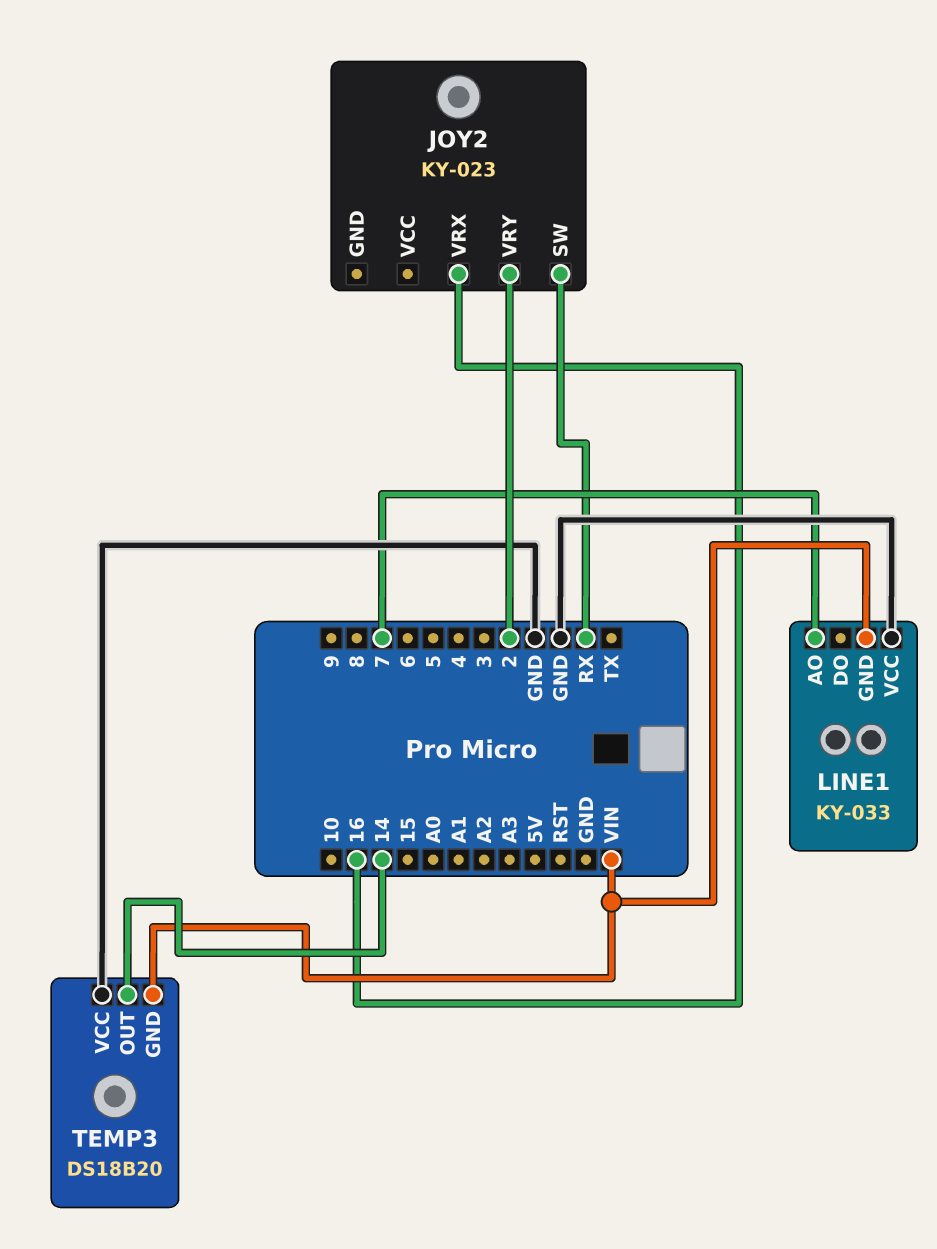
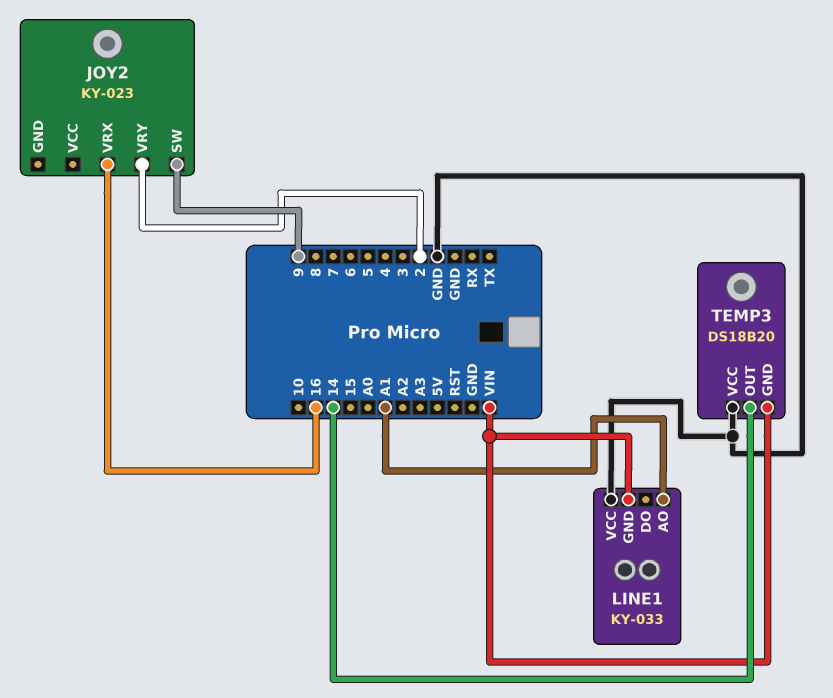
JOY2 pin SW: RX -> 9
LINE1 pin AO: 7 -> A1

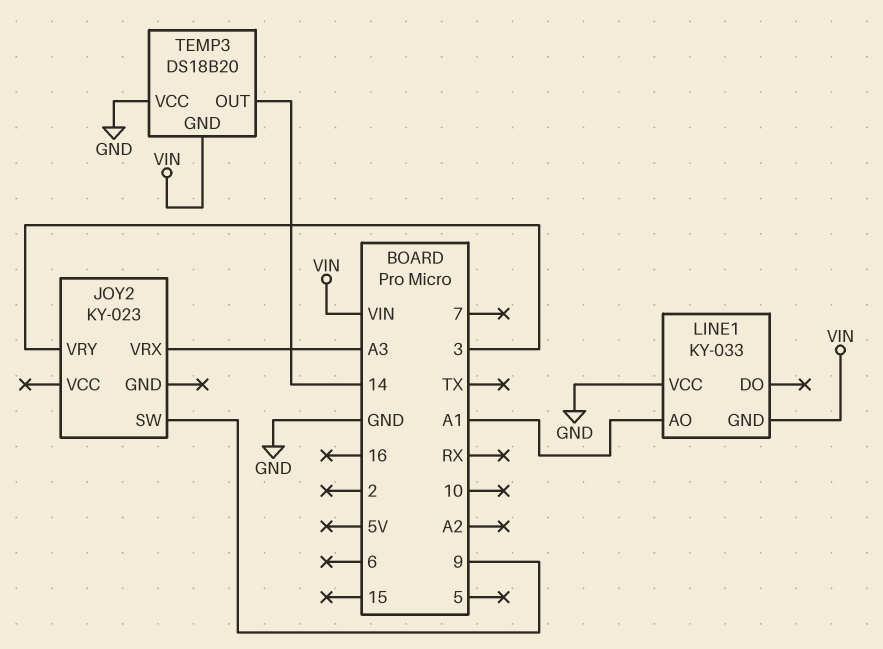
JOY2 pin VRX: 16 -> A3
JOY2 pin VRY: 2 -> 3

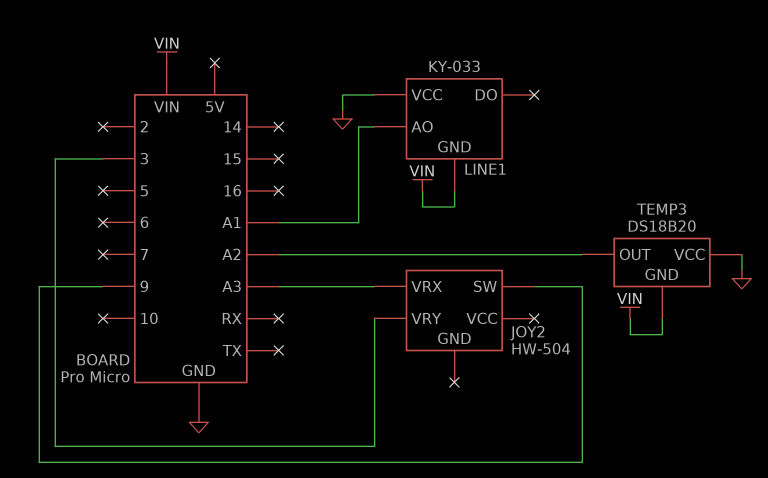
JOY2: KY-023 -> HW-504
TEMP3 pin OUT: 14 -> A2

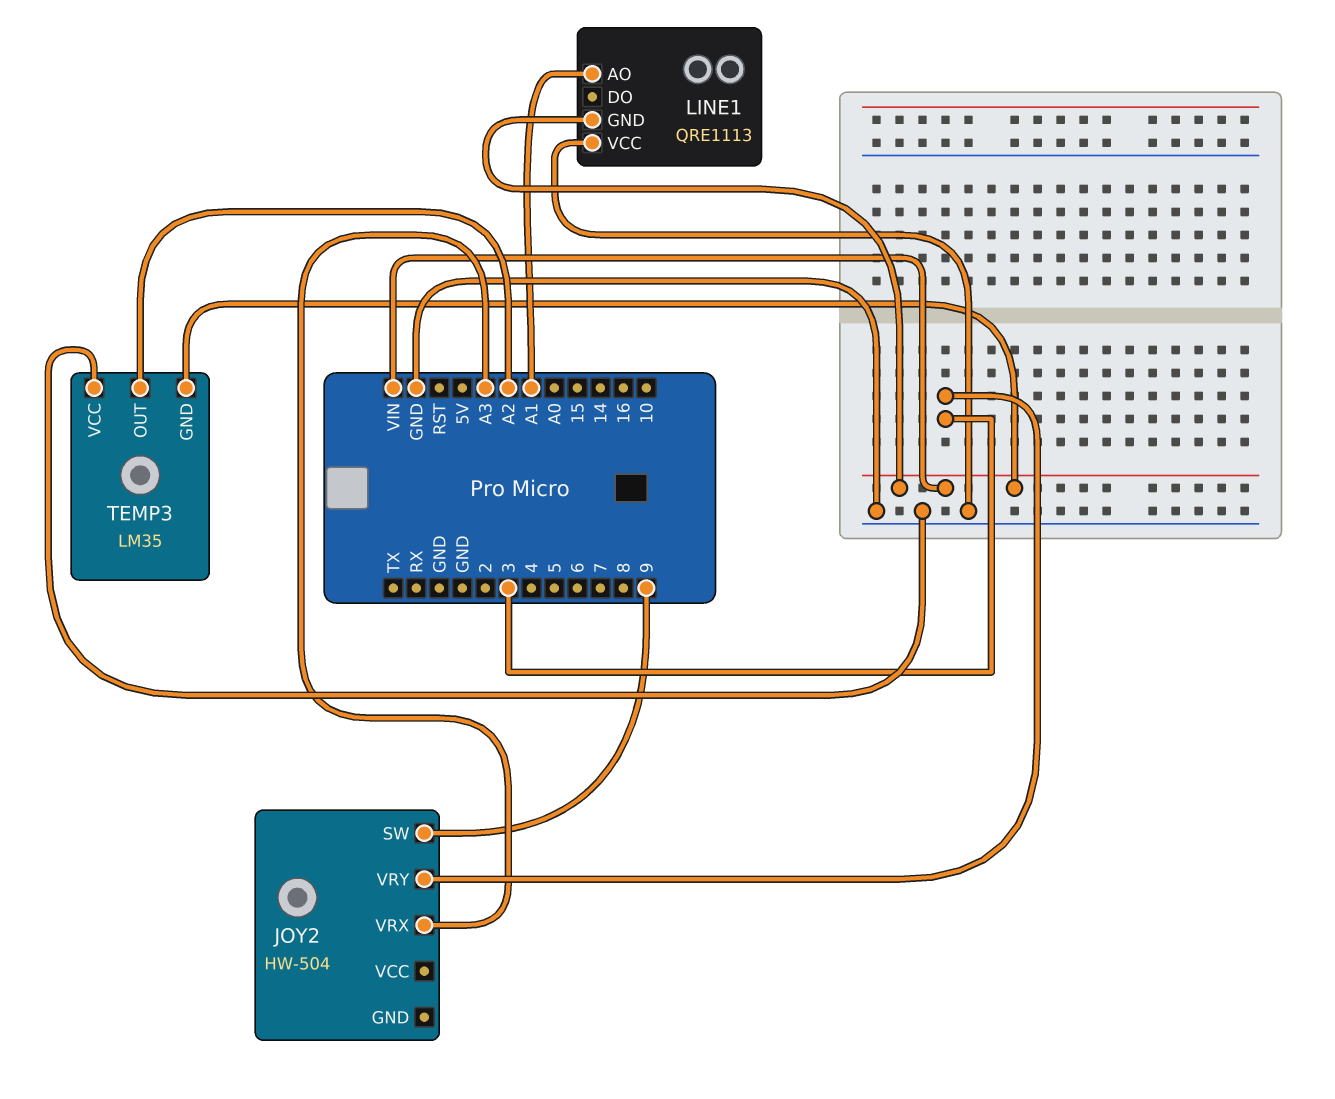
LINE1: KY-033 -> QRE1113
TEMP3: DS18B20 -> LM35

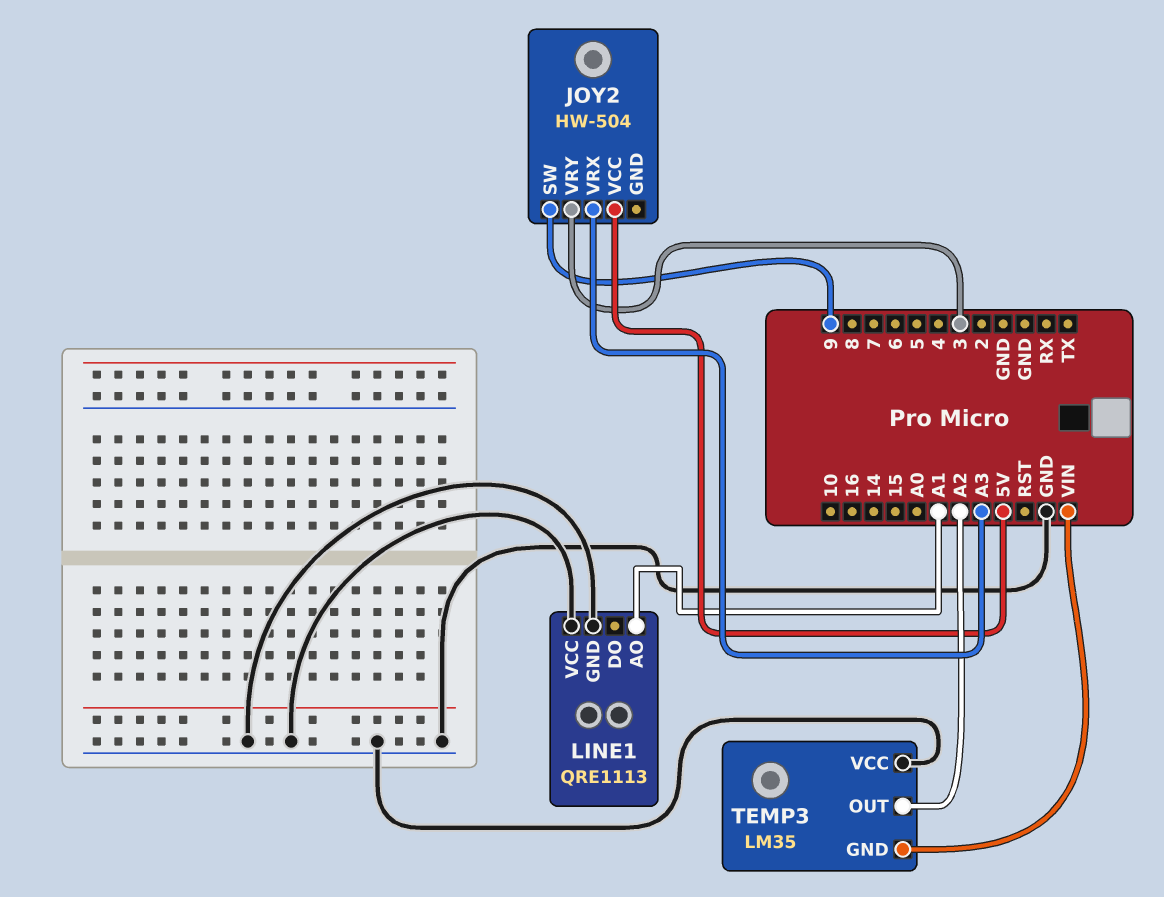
JOY2 pin VCC: none -> 5V
LINE1 pin GND: VIN -> GND

